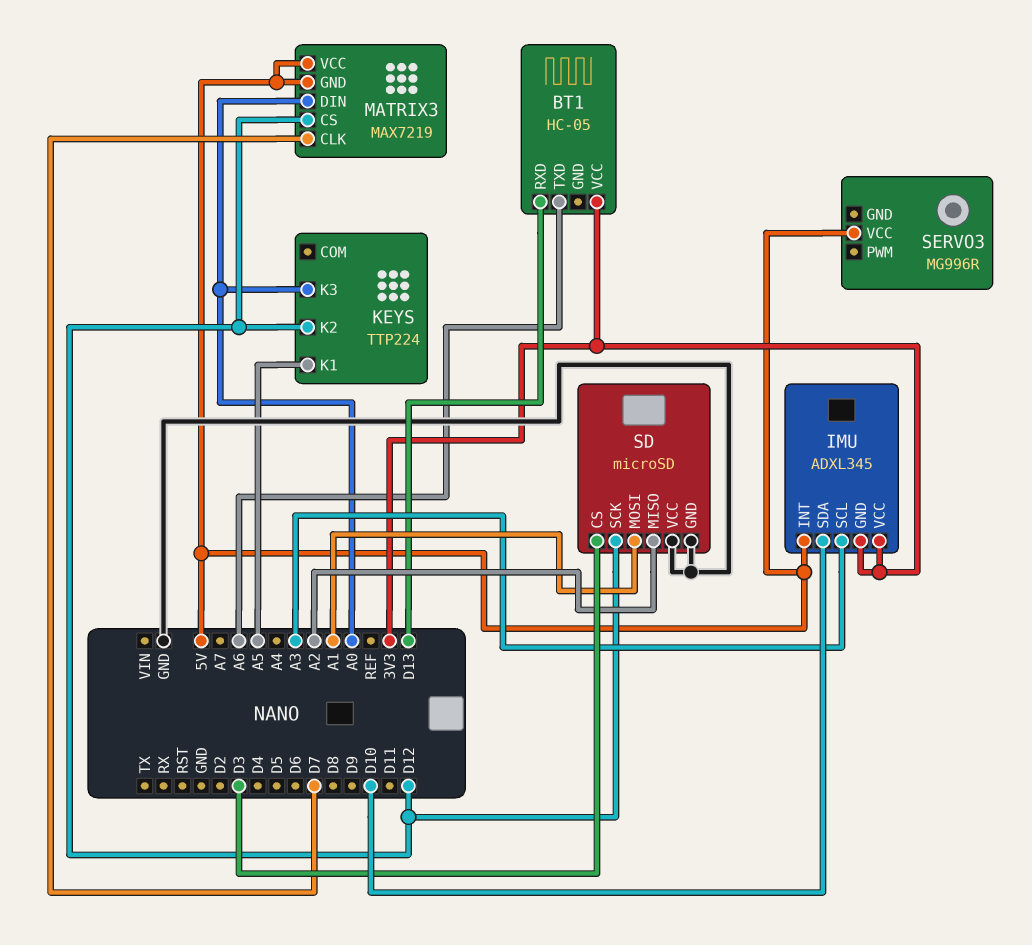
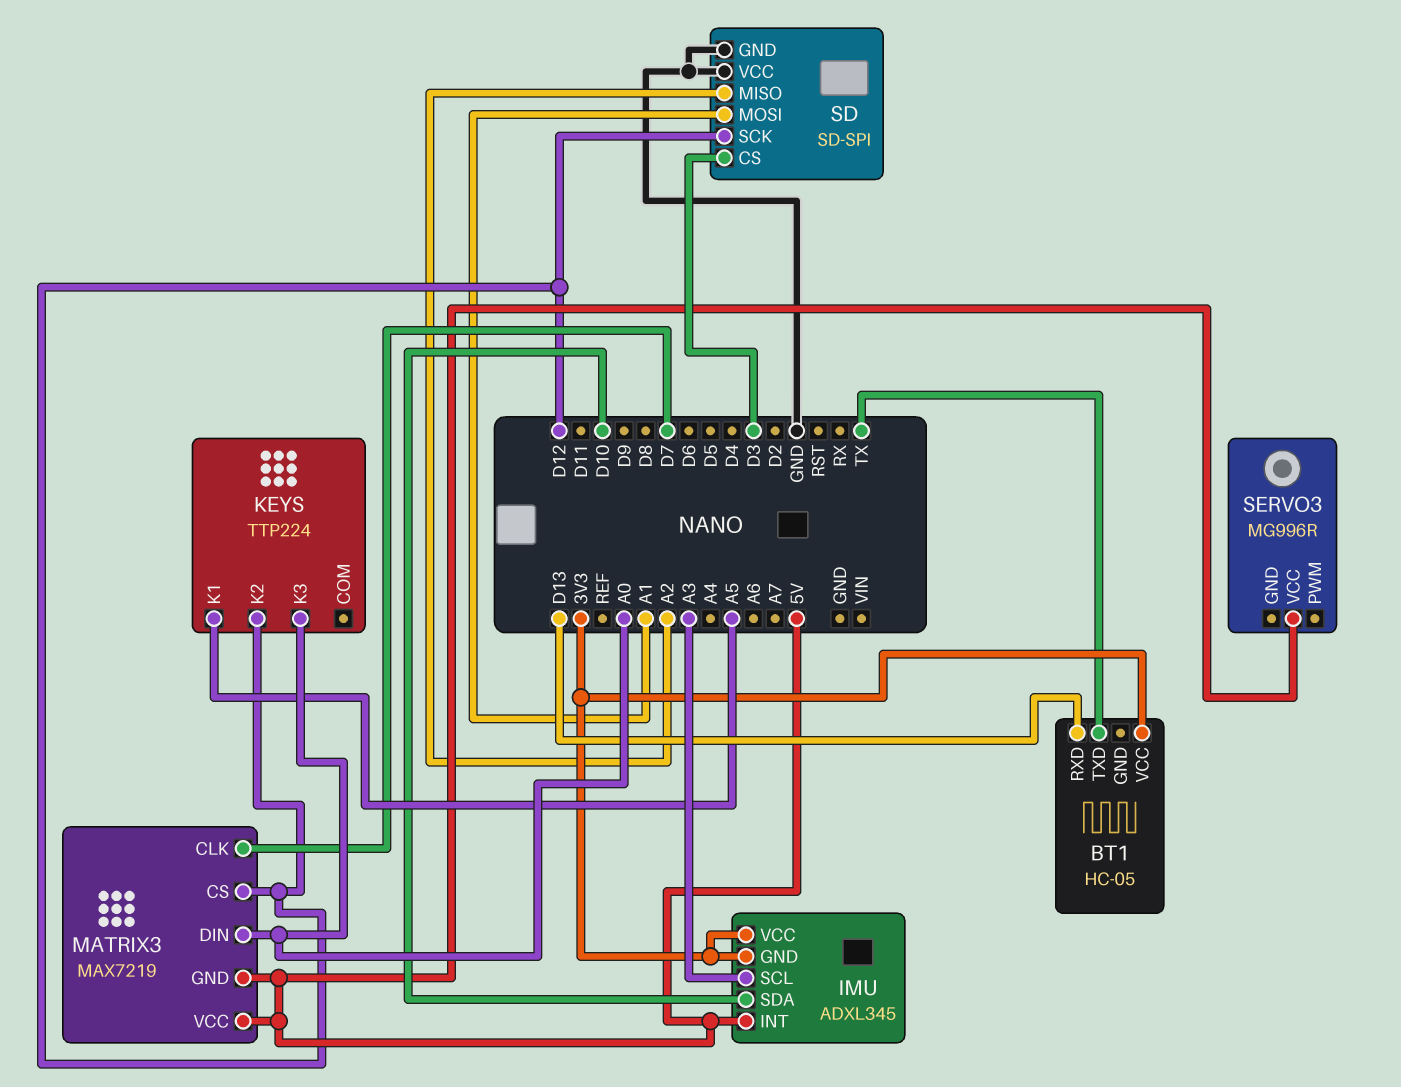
BT1 pin TXD: A6 -> TX
SD: microSD -> SD-SPI

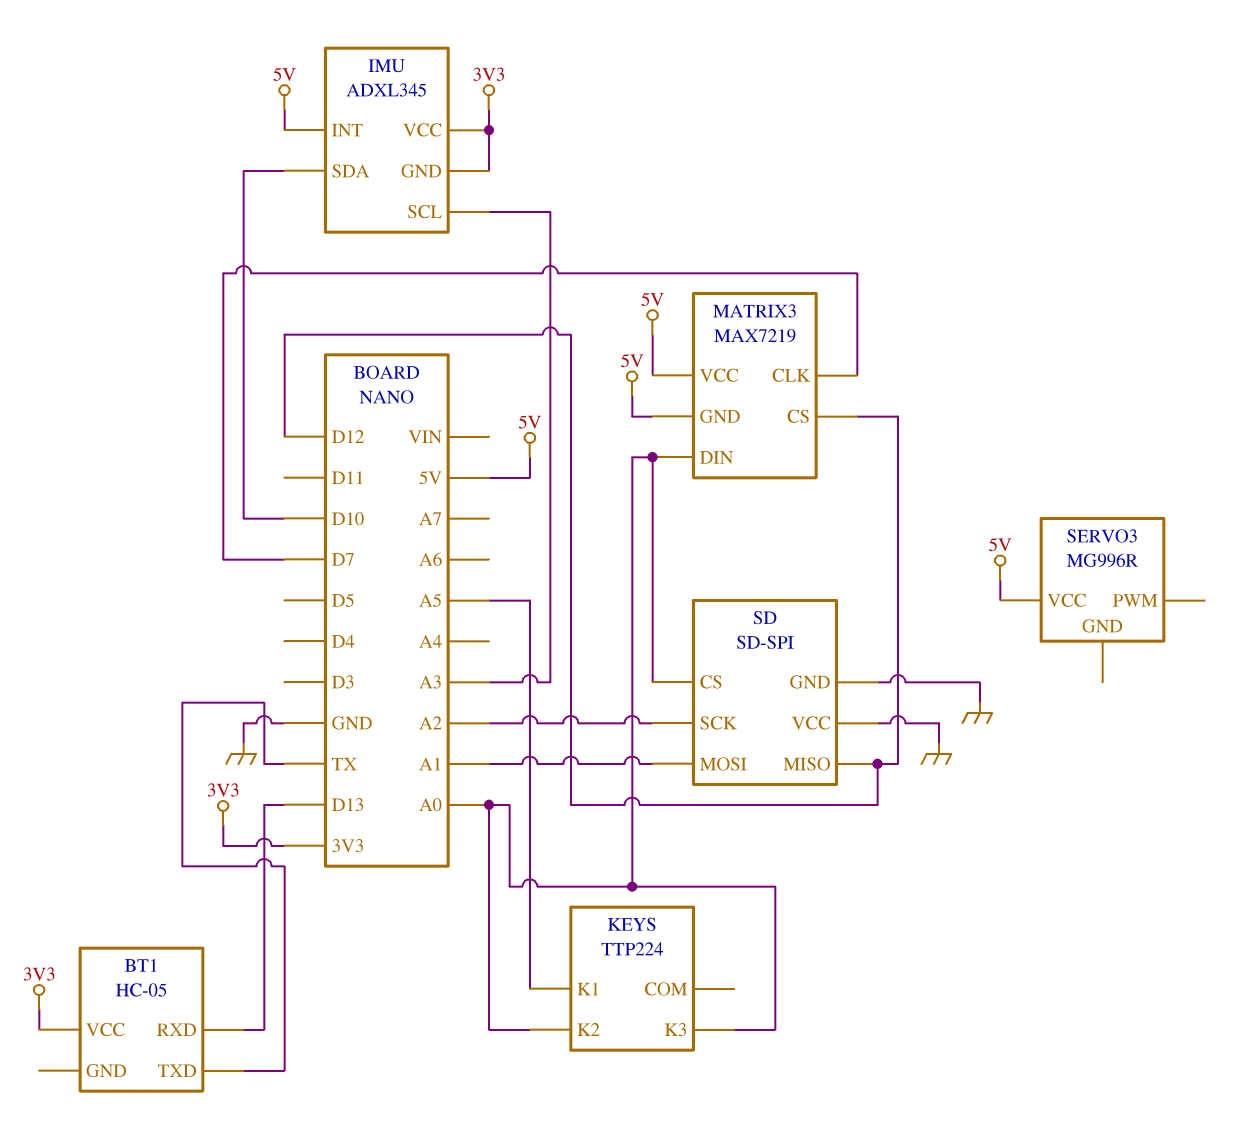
KEYS pin K2: D12 -> A0
SD pin CS: D3 -> A0
SD pin MISO: A2 -> D12
SD pin SCK: D12 -> A2

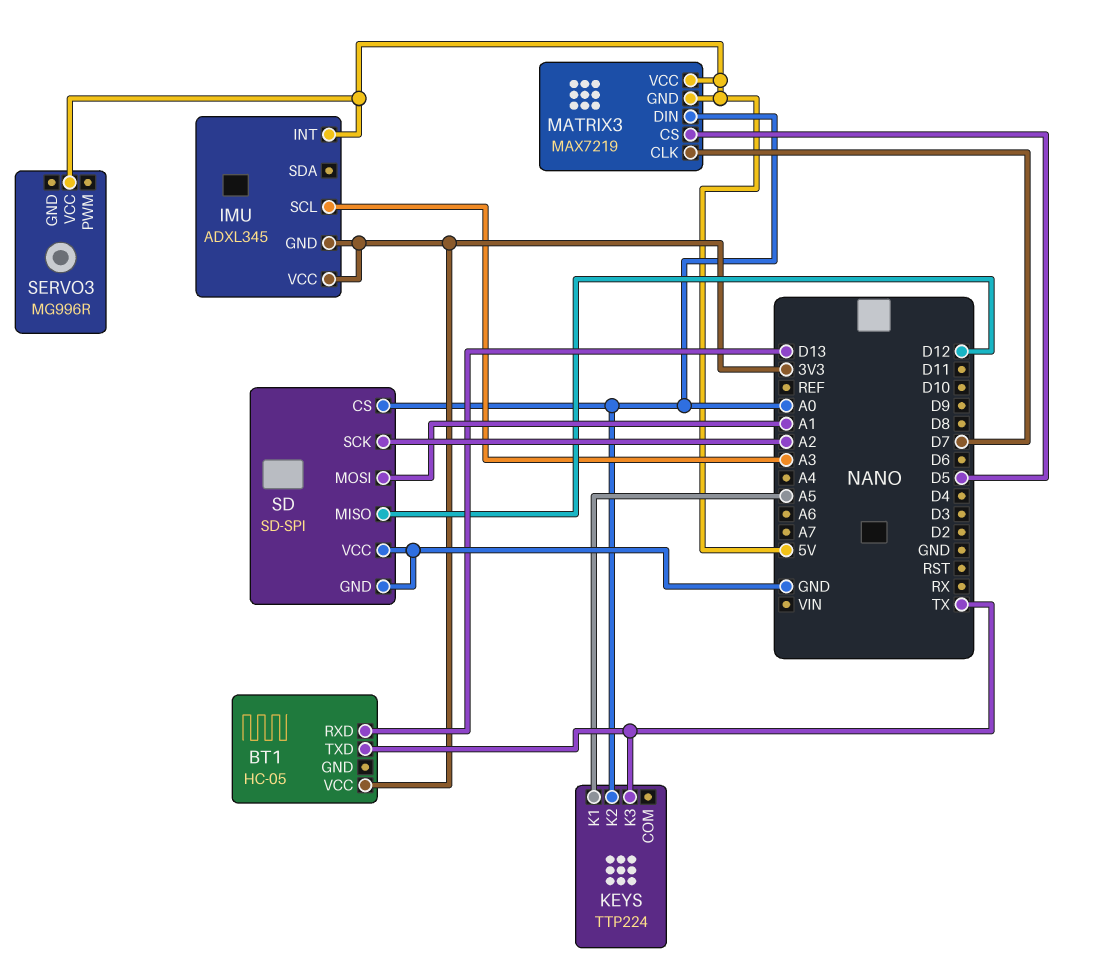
IMU pin SDA: D10 -> none
KEYS pin K3: A0 -> TX
MATRIX3 pin CS: D12 -> D5

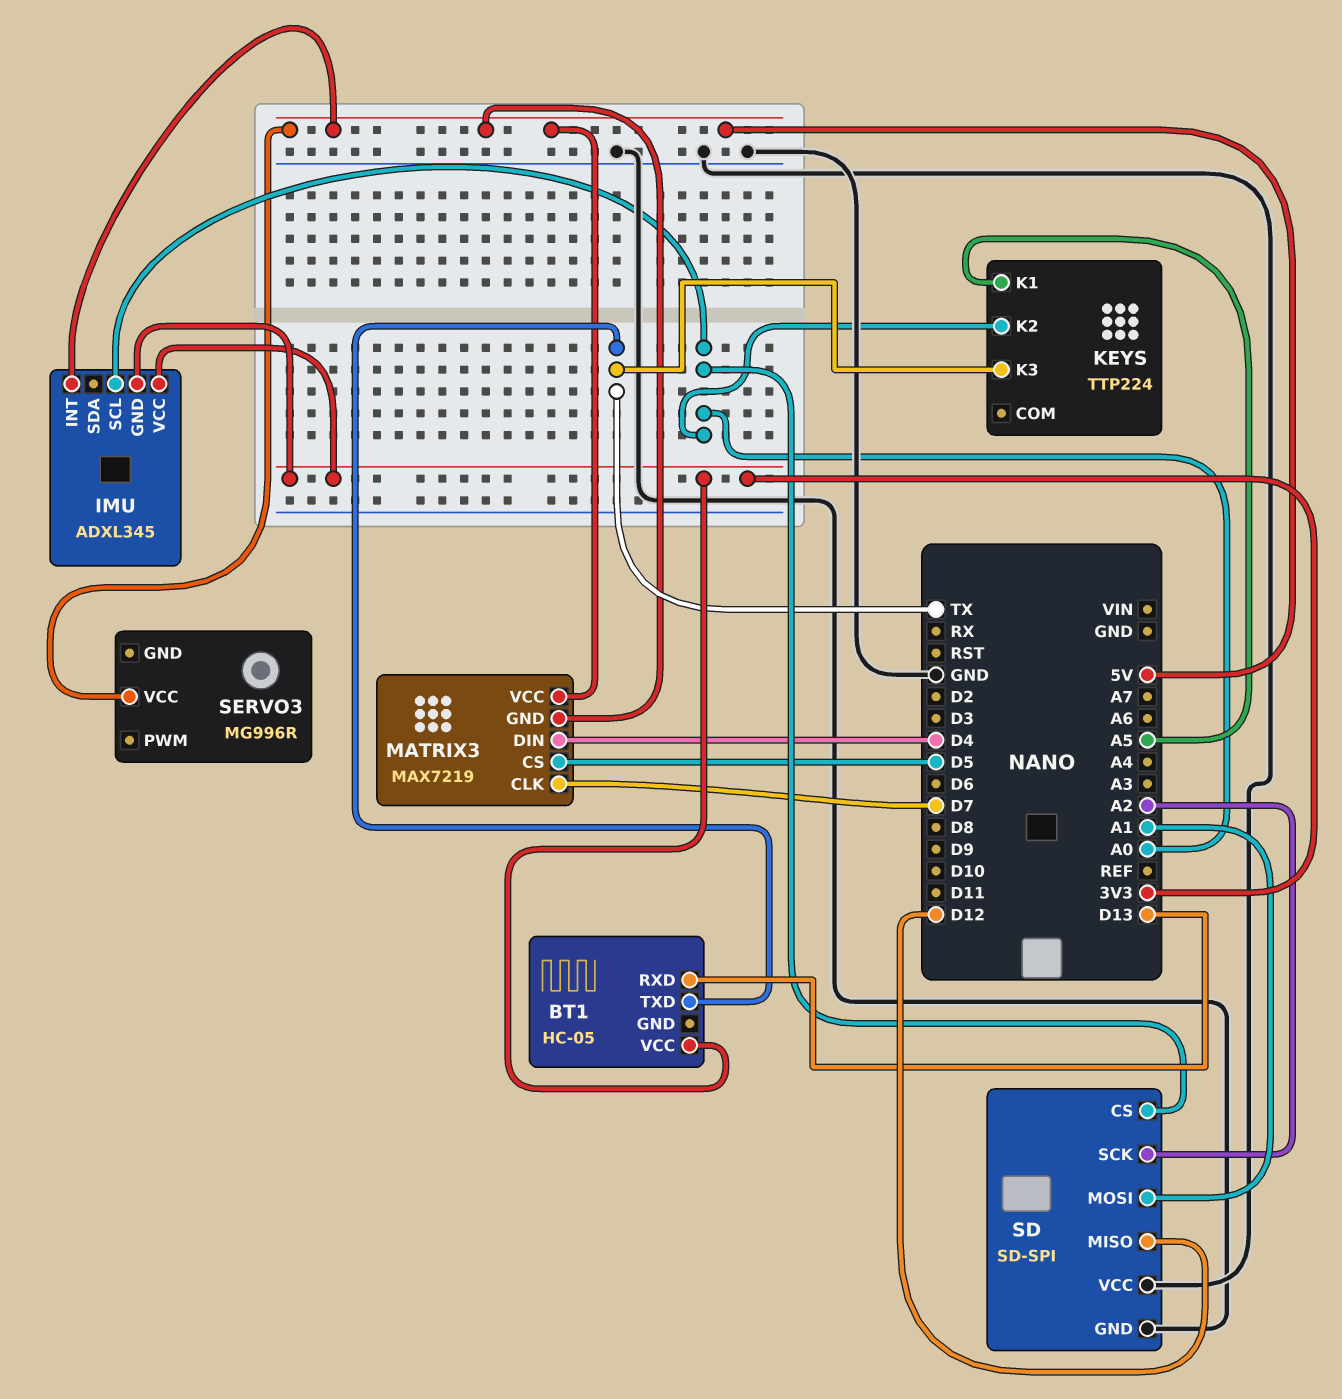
IMU pin SCL: A3 -> A0
MATRIX3 pin DIN: A0 -> D4

